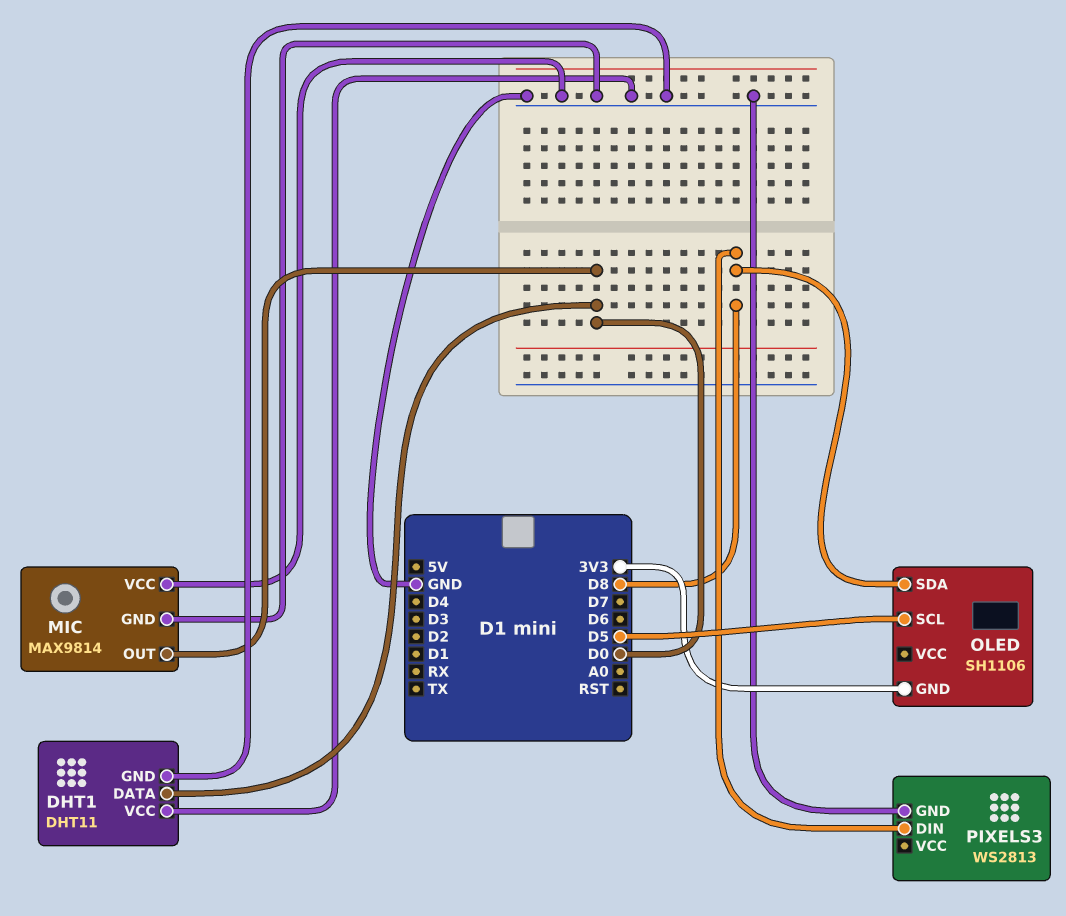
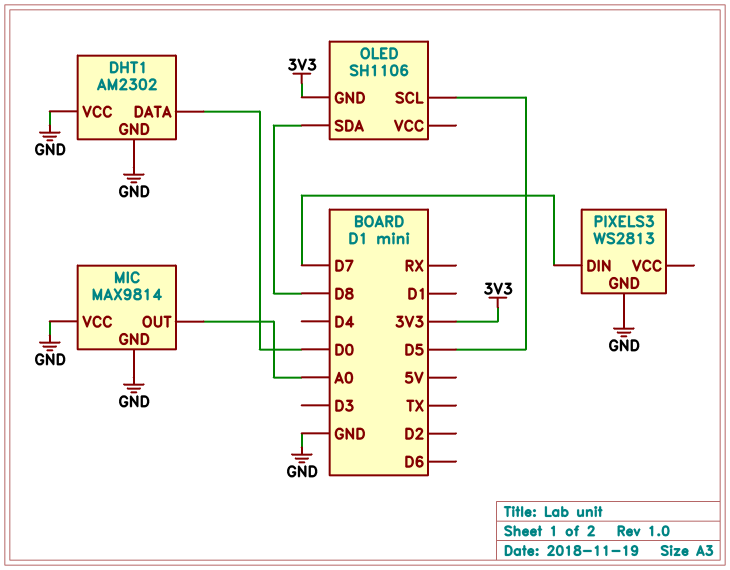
DHT1: DHT11 -> AM2302
MIC pin OUT: D0 -> A0
PIXELS3 pin DIN: D8 -> D7

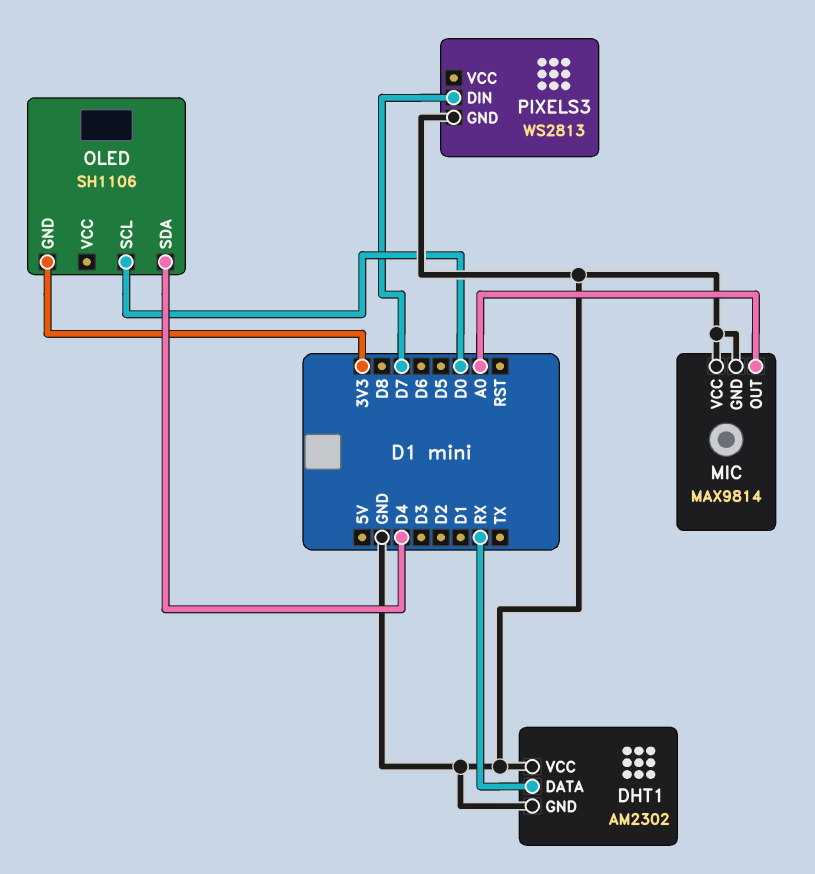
DHT1 pin DATA: D0 -> RX
OLED pin SCL: D5 -> D0
OLED pin SDA: D8 -> D4

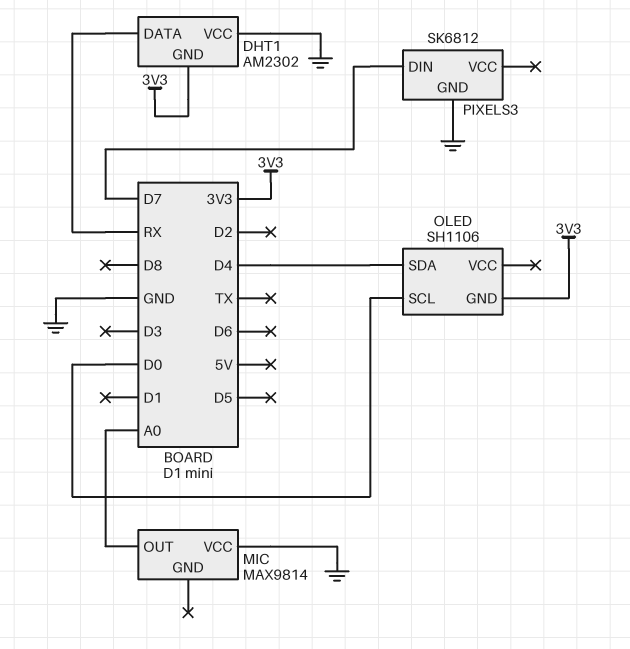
DHT1 pin GND: GND -> 3V3
MIC pin GND: GND -> none
PIXELS3: WS2813 -> SK6812

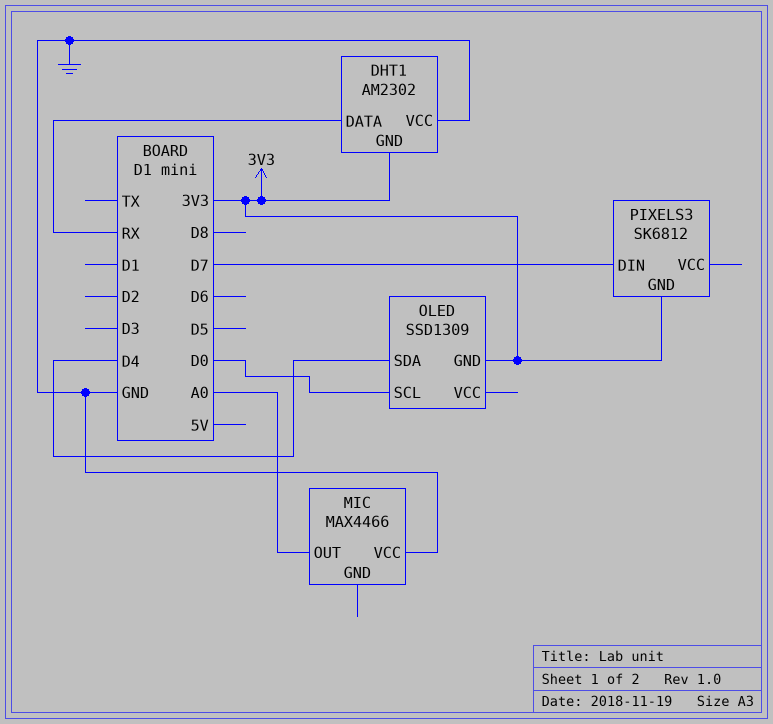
MIC: MAX9814 -> MAX4466
OLED: SH1106 -> SSD1309
PIXELS3 pin GND: GND -> 3V3

